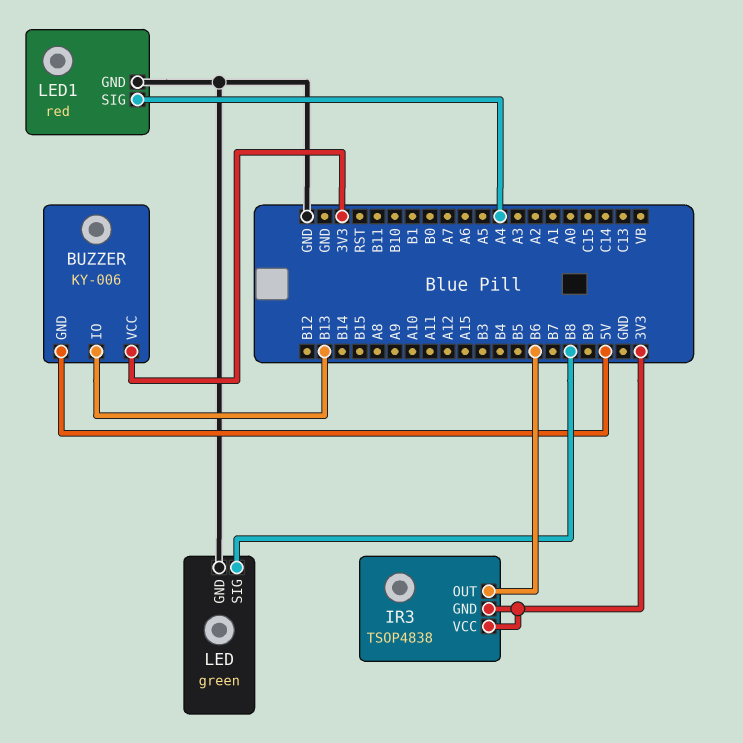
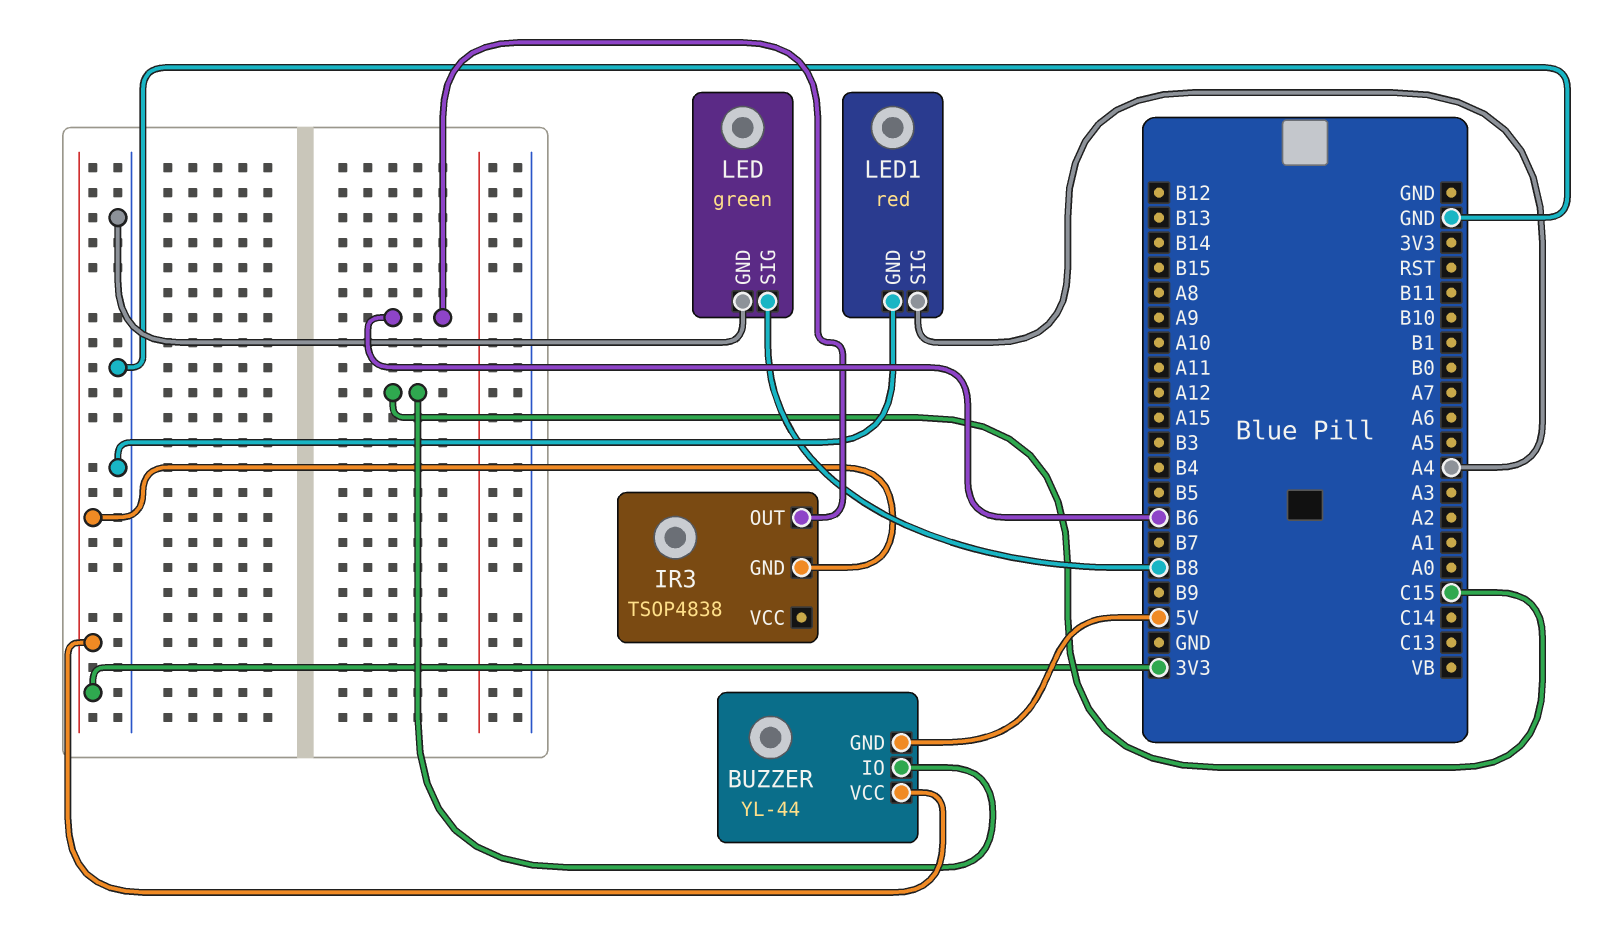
BUZZER: KY-006 -> YL-44
BUZZER pin IO: B13 -> C15
IR3 pin VCC: 3V3 -> none

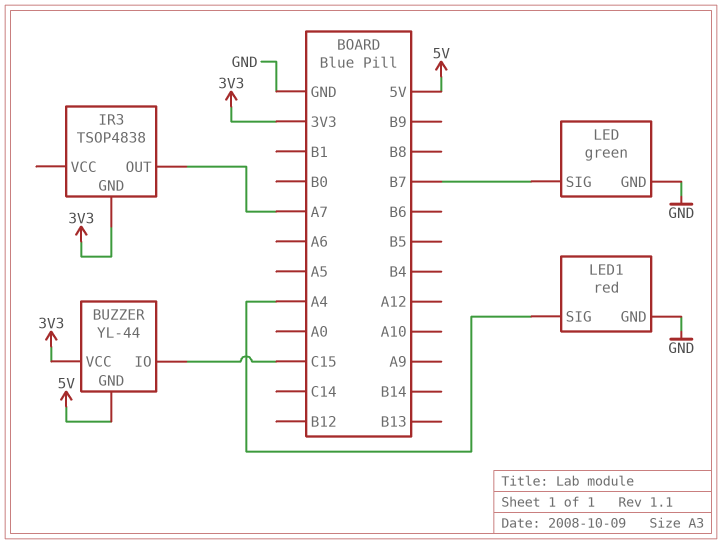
IR3 pin OUT: B6 -> A7
LED pin SIG: B8 -> B7

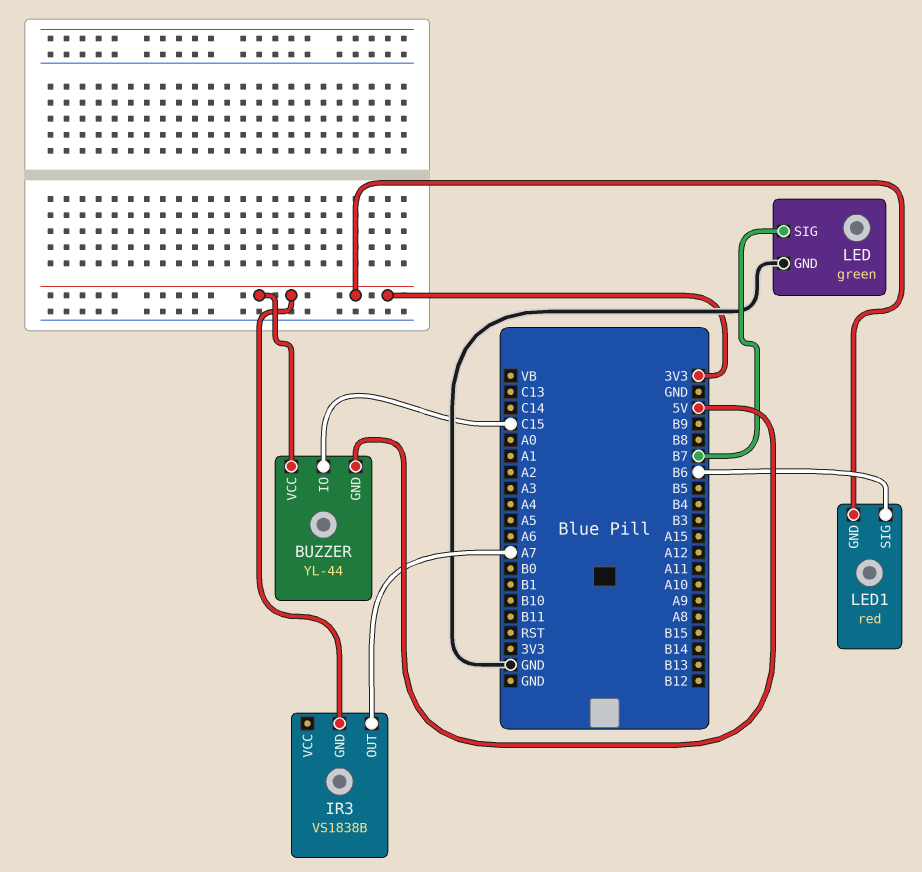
IR3: TSOP4838 -> VS1838B
LED1 pin GND: GND -> 3V3
LED1 pin SIG: A4 -> B6

